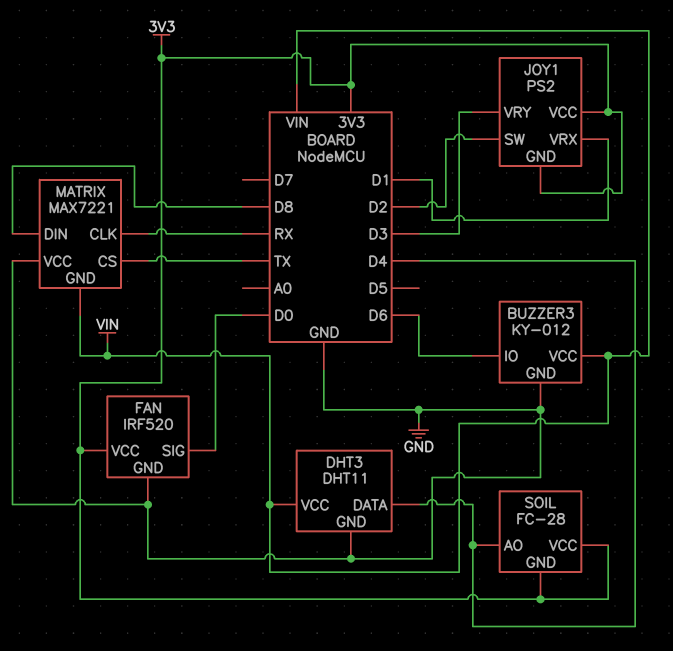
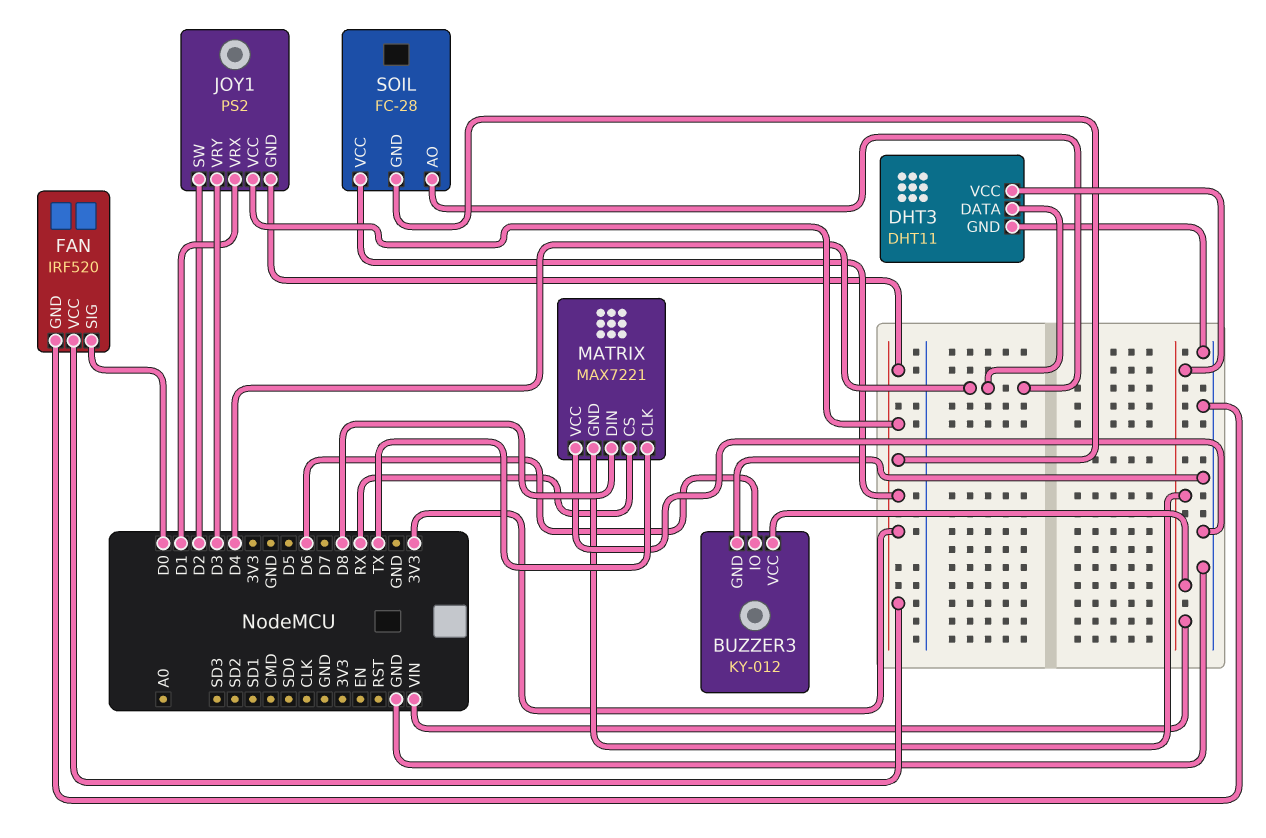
MATRIX pin CLK: RX -> TX
MATRIX pin CS: TX -> RX

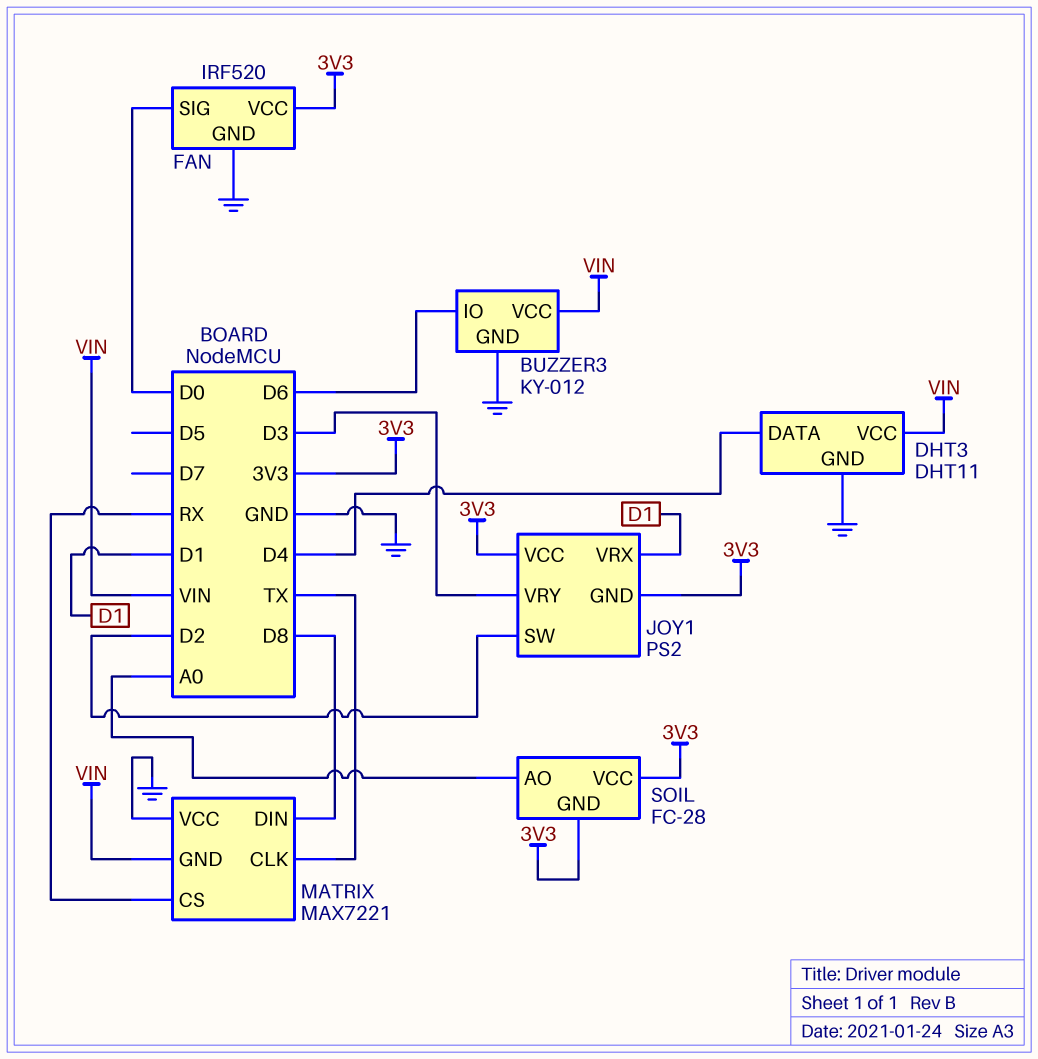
SOIL pin AO: D4 -> A0

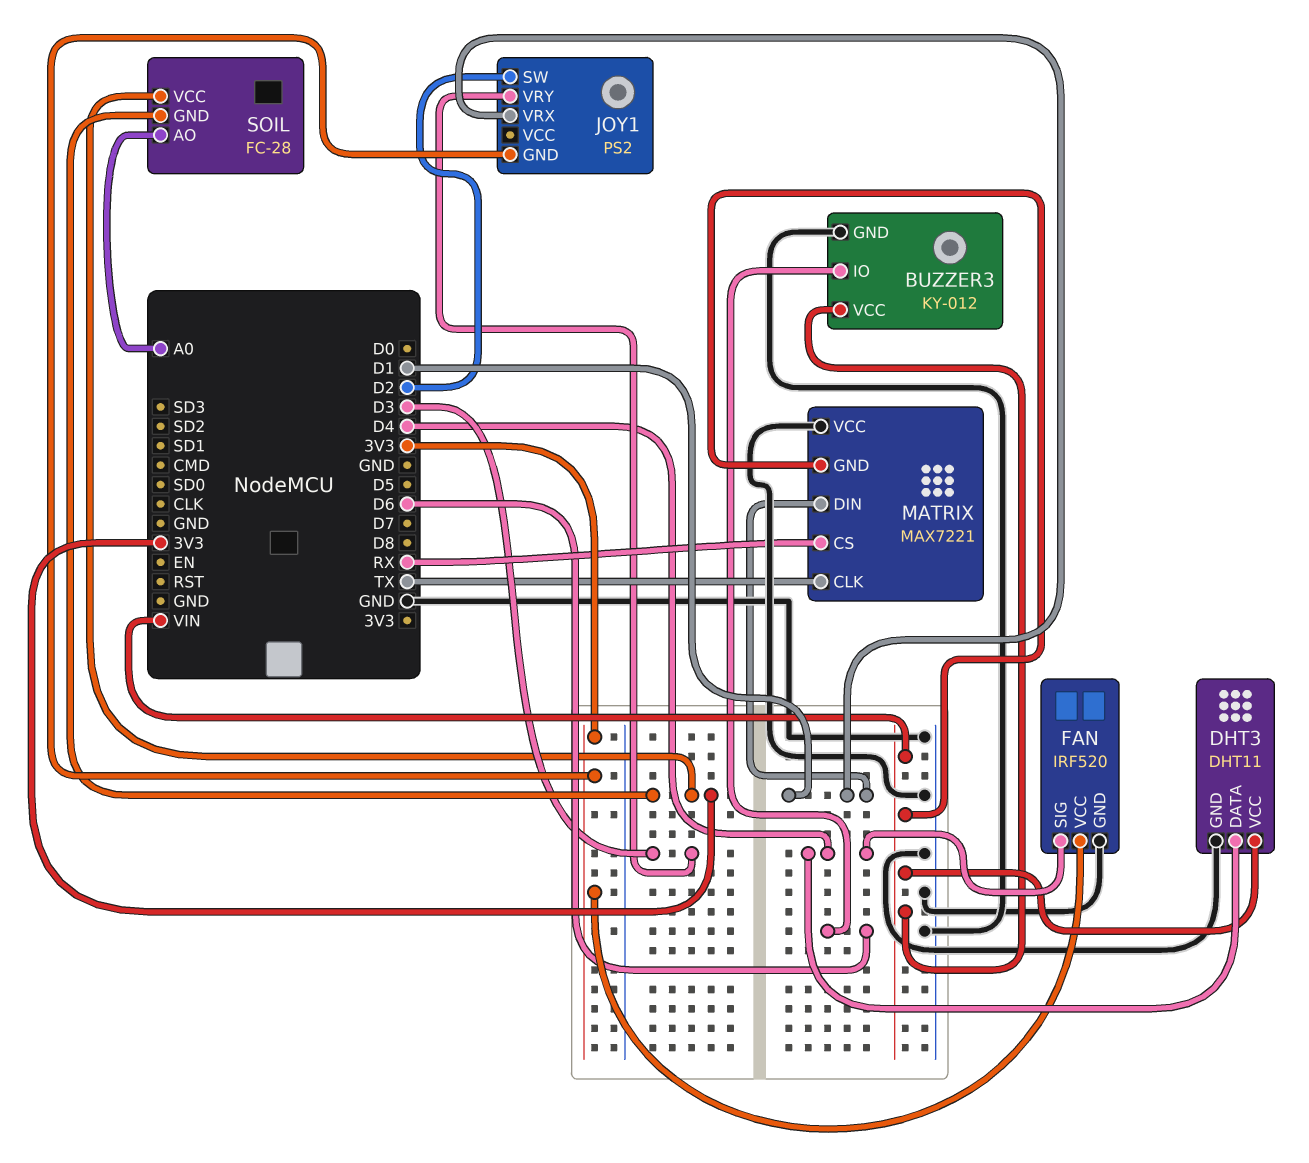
FAN pin SIG: D0 -> D4
JOY1 pin VCC: 3V3 -> none
MATRIX pin DIN: D8 -> D1

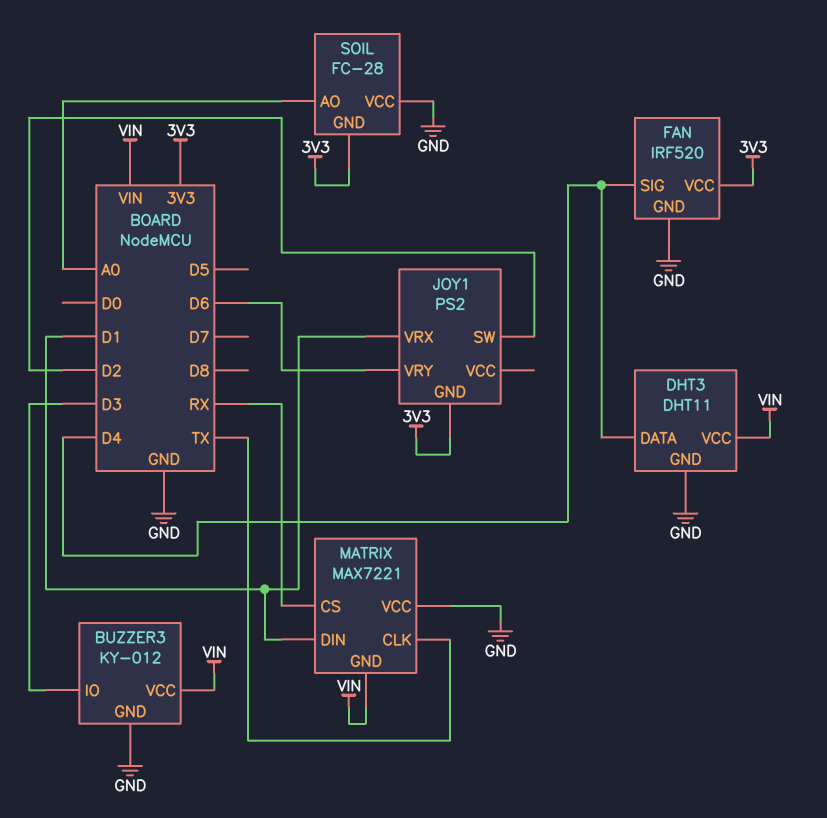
BUZZER3 pin IO: D6 -> D3
JOY1 pin VRY: D3 -> D6
SOIL pin VCC: 3V3 -> GND

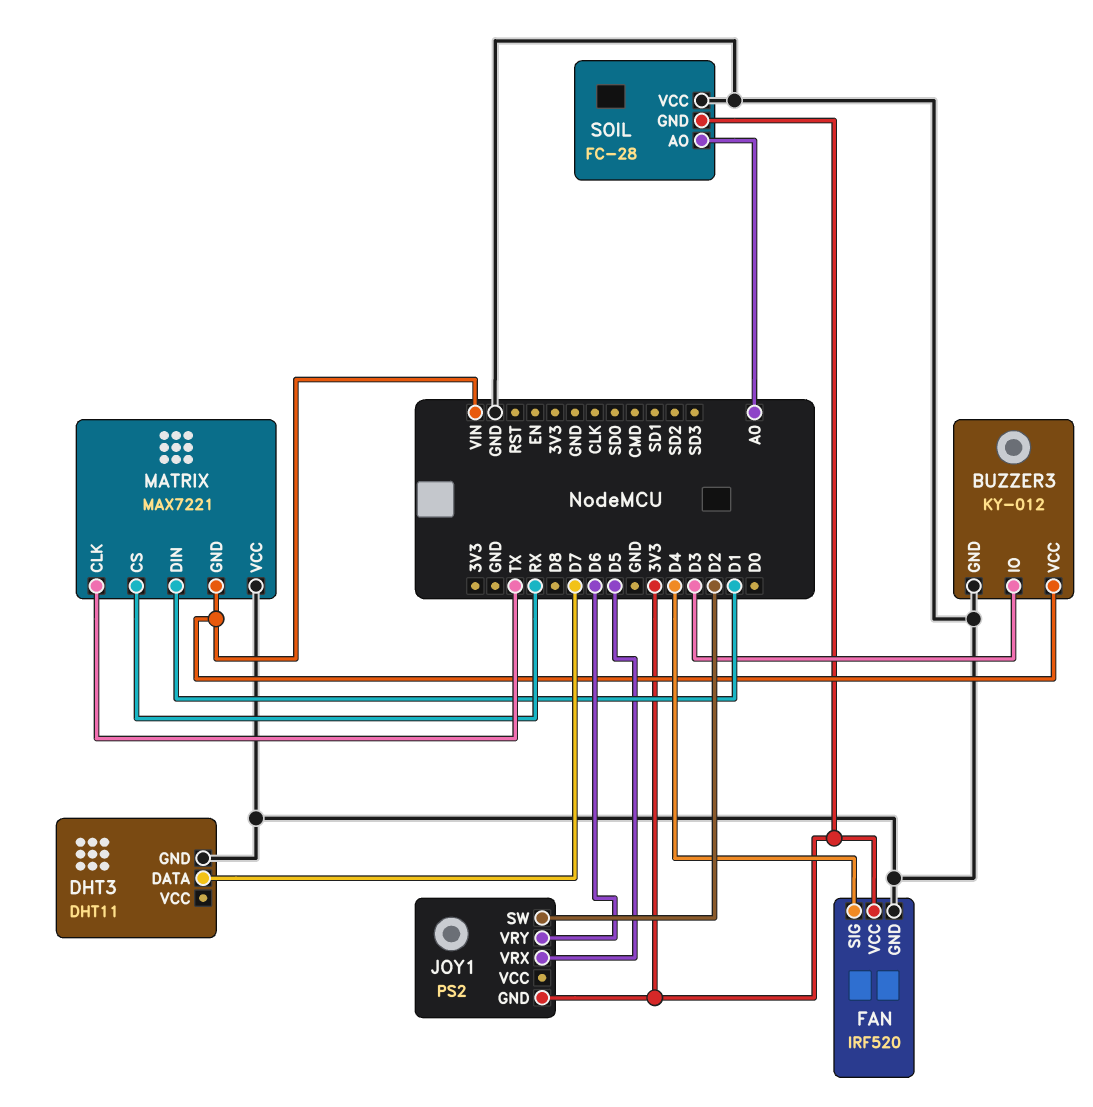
DHT3 pin DATA: D4 -> D7
DHT3 pin VCC: VIN -> none
JOY1 pin VRX: D1 -> D5

